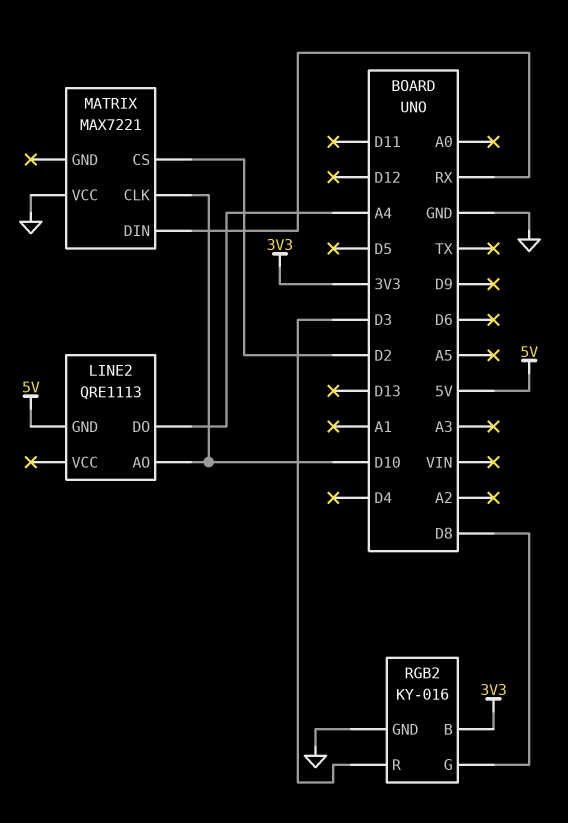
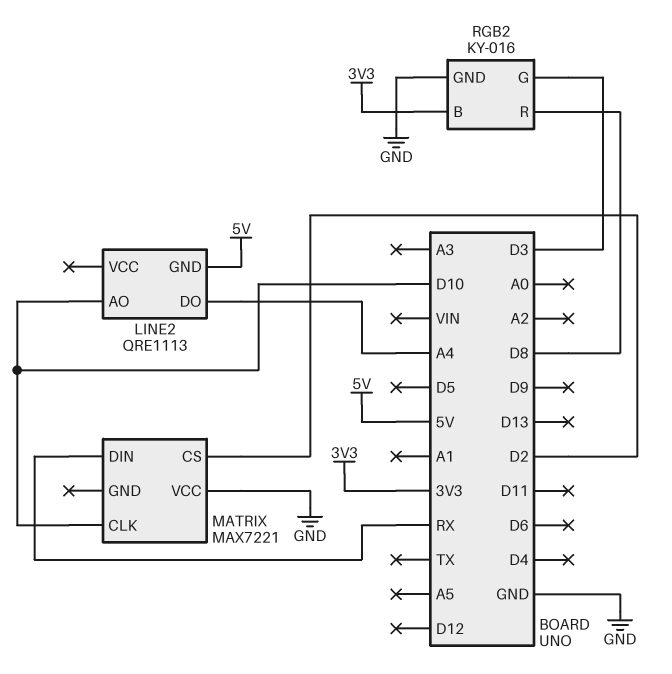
RGB2 pin G: D8 -> D3
RGB2 pin R: D3 -> D8

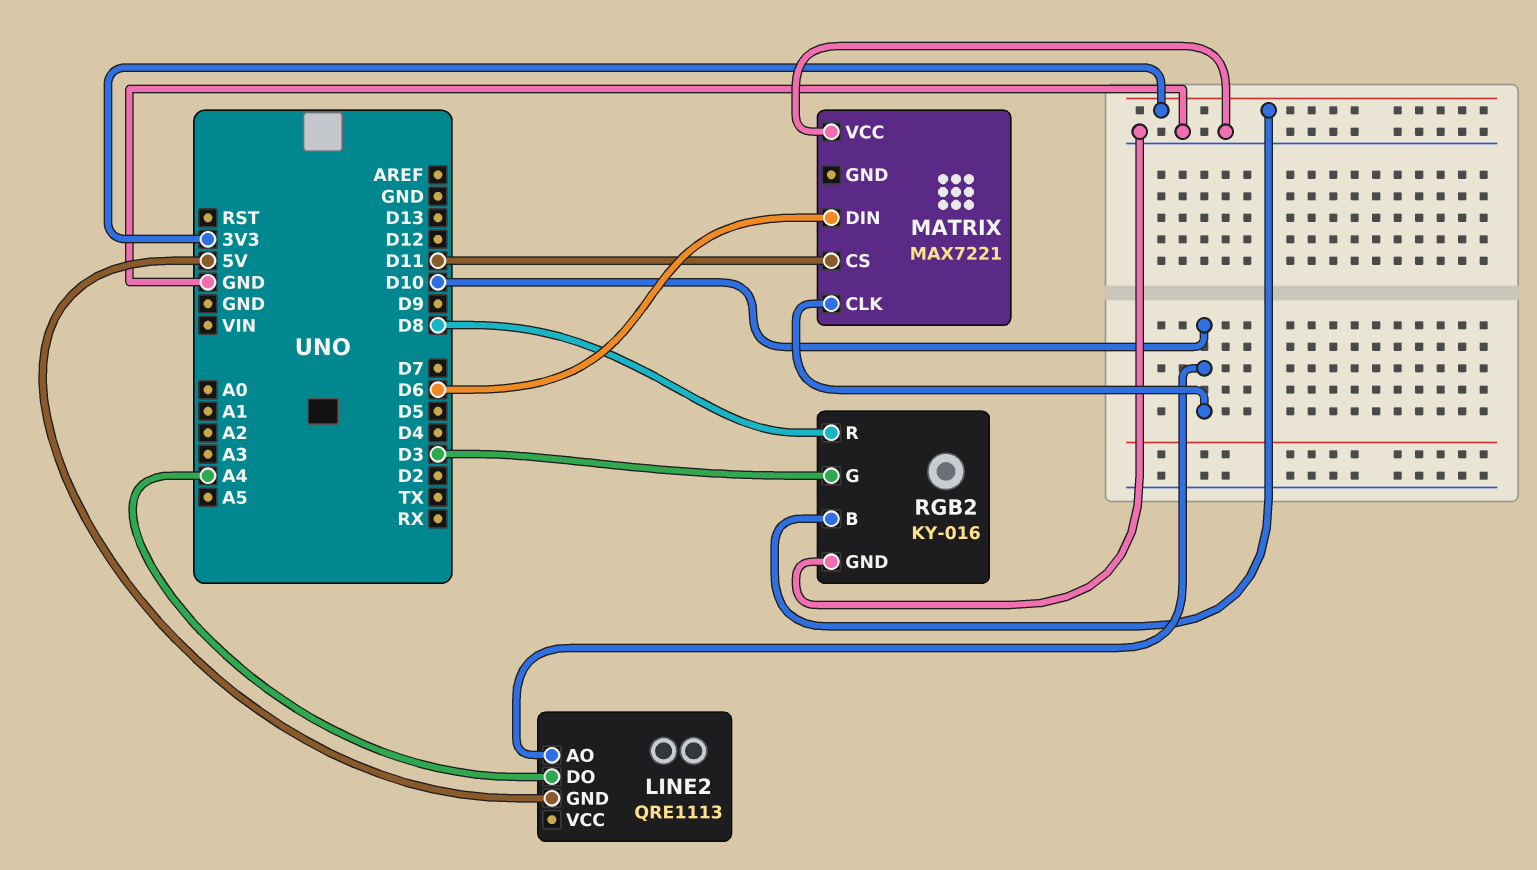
MATRIX pin CS: D2 -> D11
MATRIX pin DIN: RX -> D6

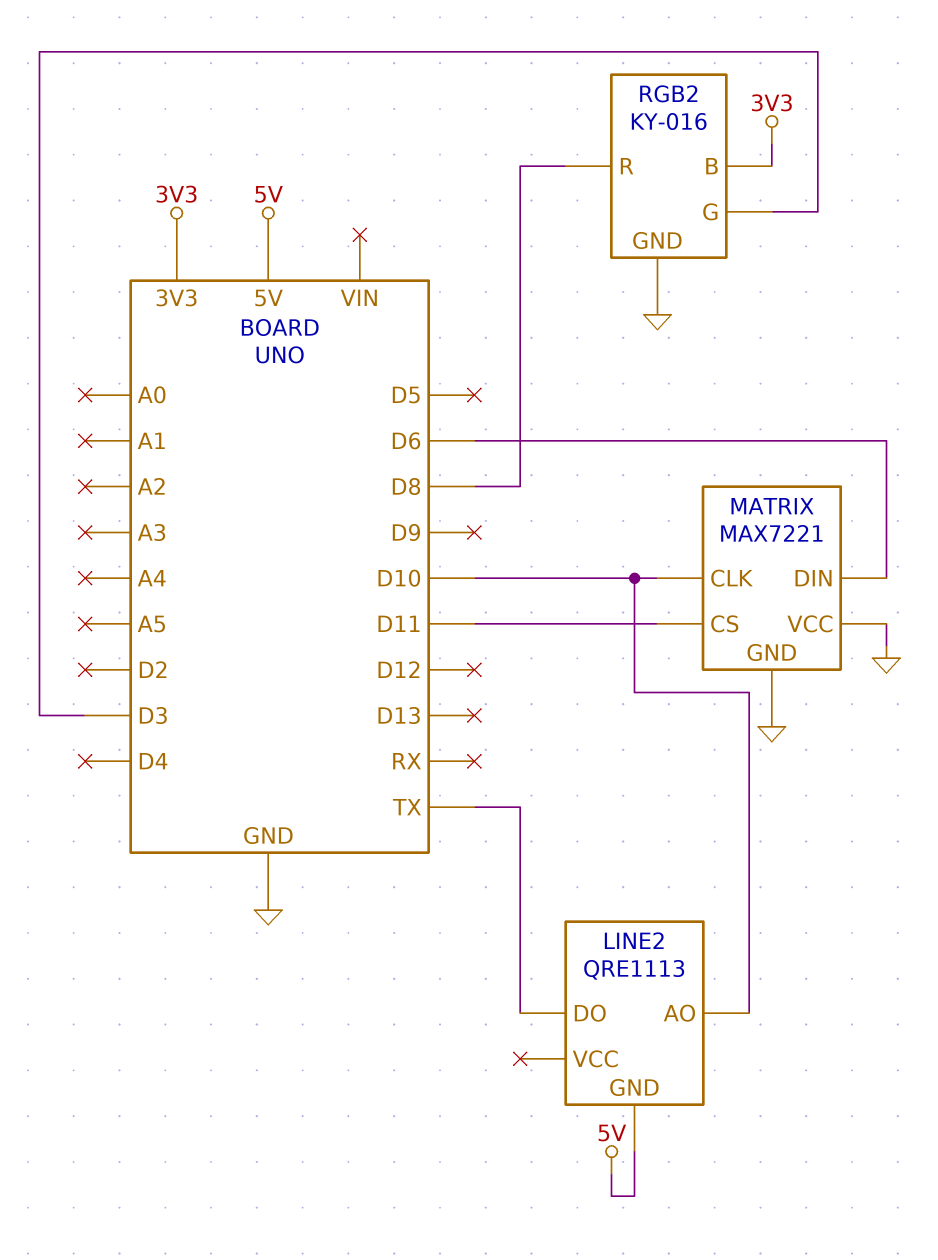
LINE2 pin DO: A4 -> TX
MATRIX pin GND: none -> GND

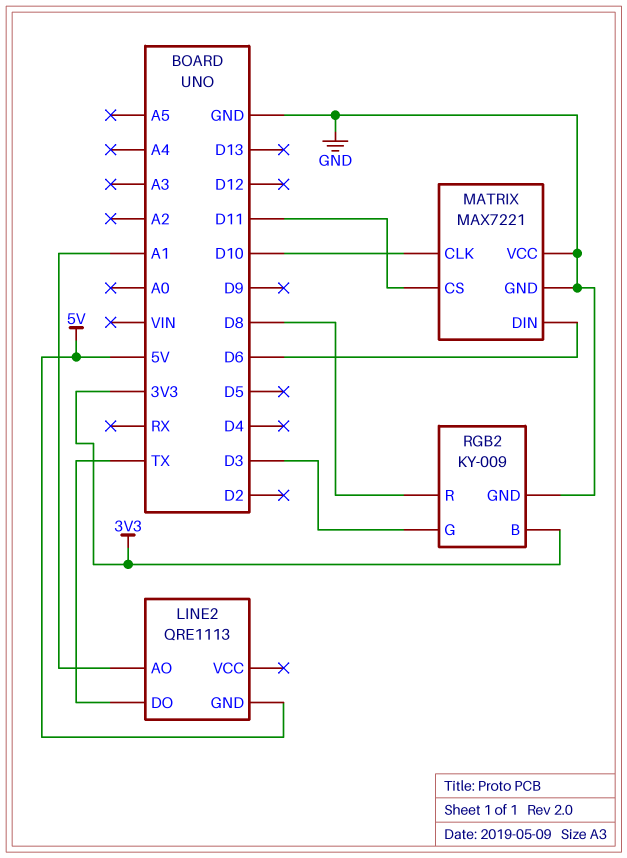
LINE2 pin AO: D10 -> A1
RGB2: KY-016 -> KY-009

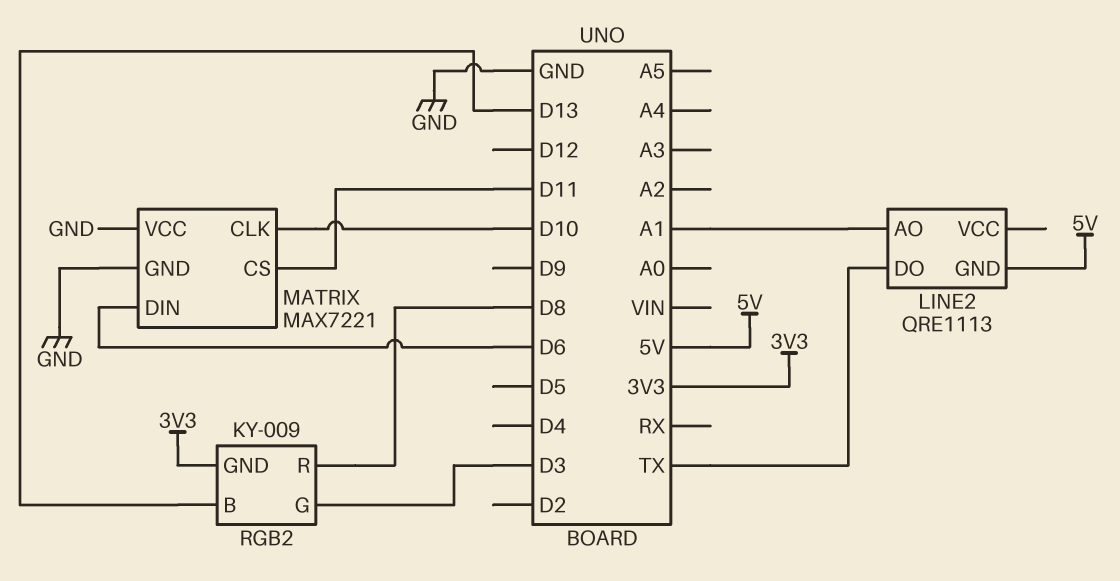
RGB2 pin B: 3V3 -> D13
RGB2 pin GND: GND -> 3V3

